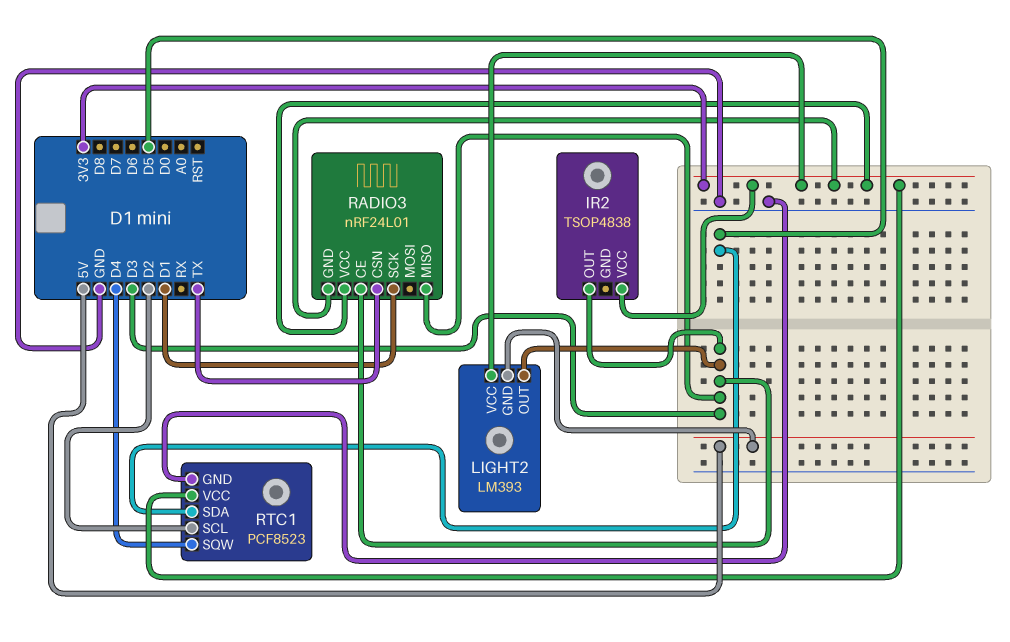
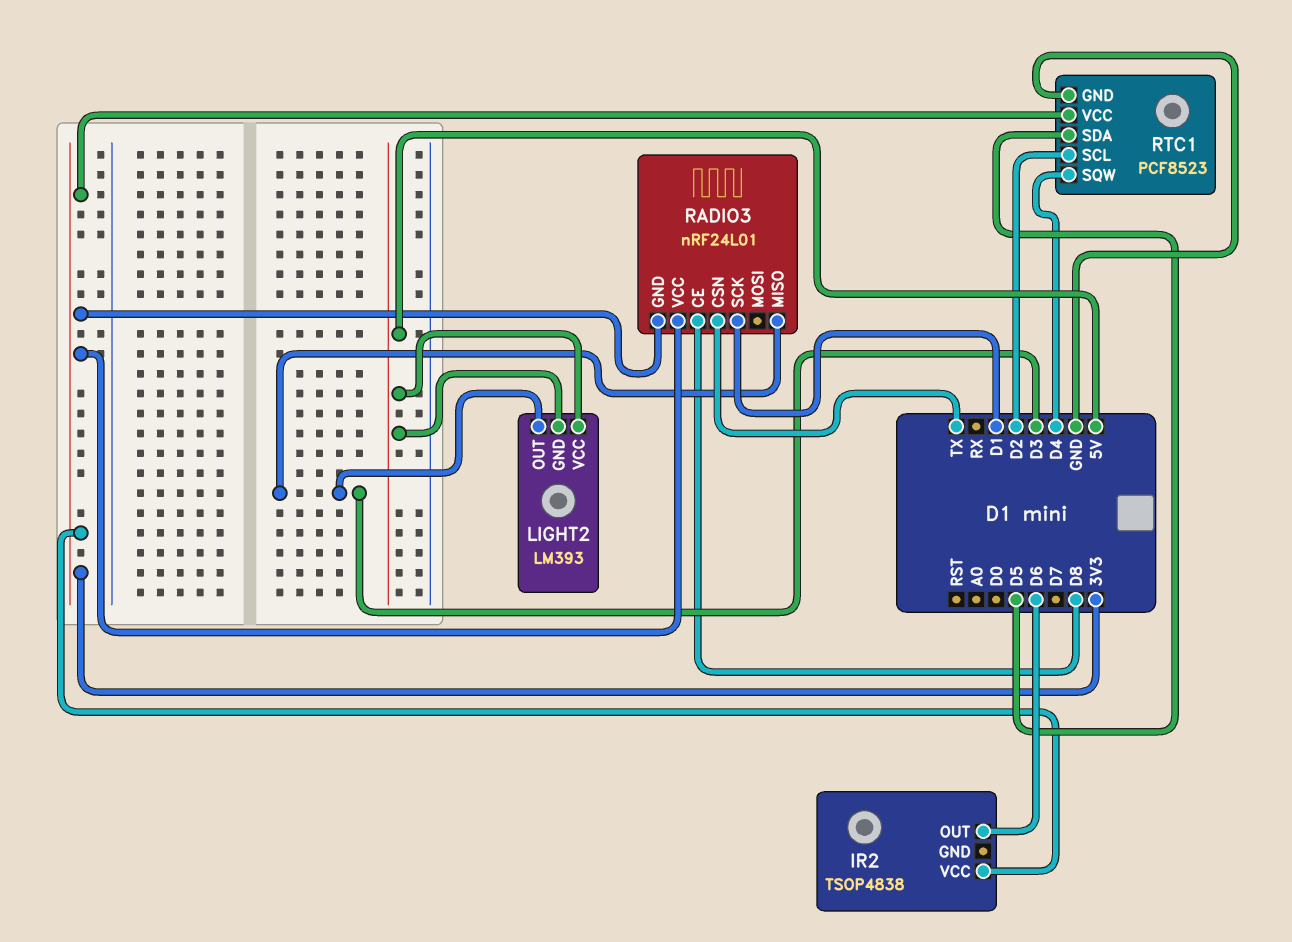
IR2 pin OUT: D3 -> D6
LIGHT2 pin VCC: 3V3 -> 5V
RADIO3 pin CE: D3 -> D8

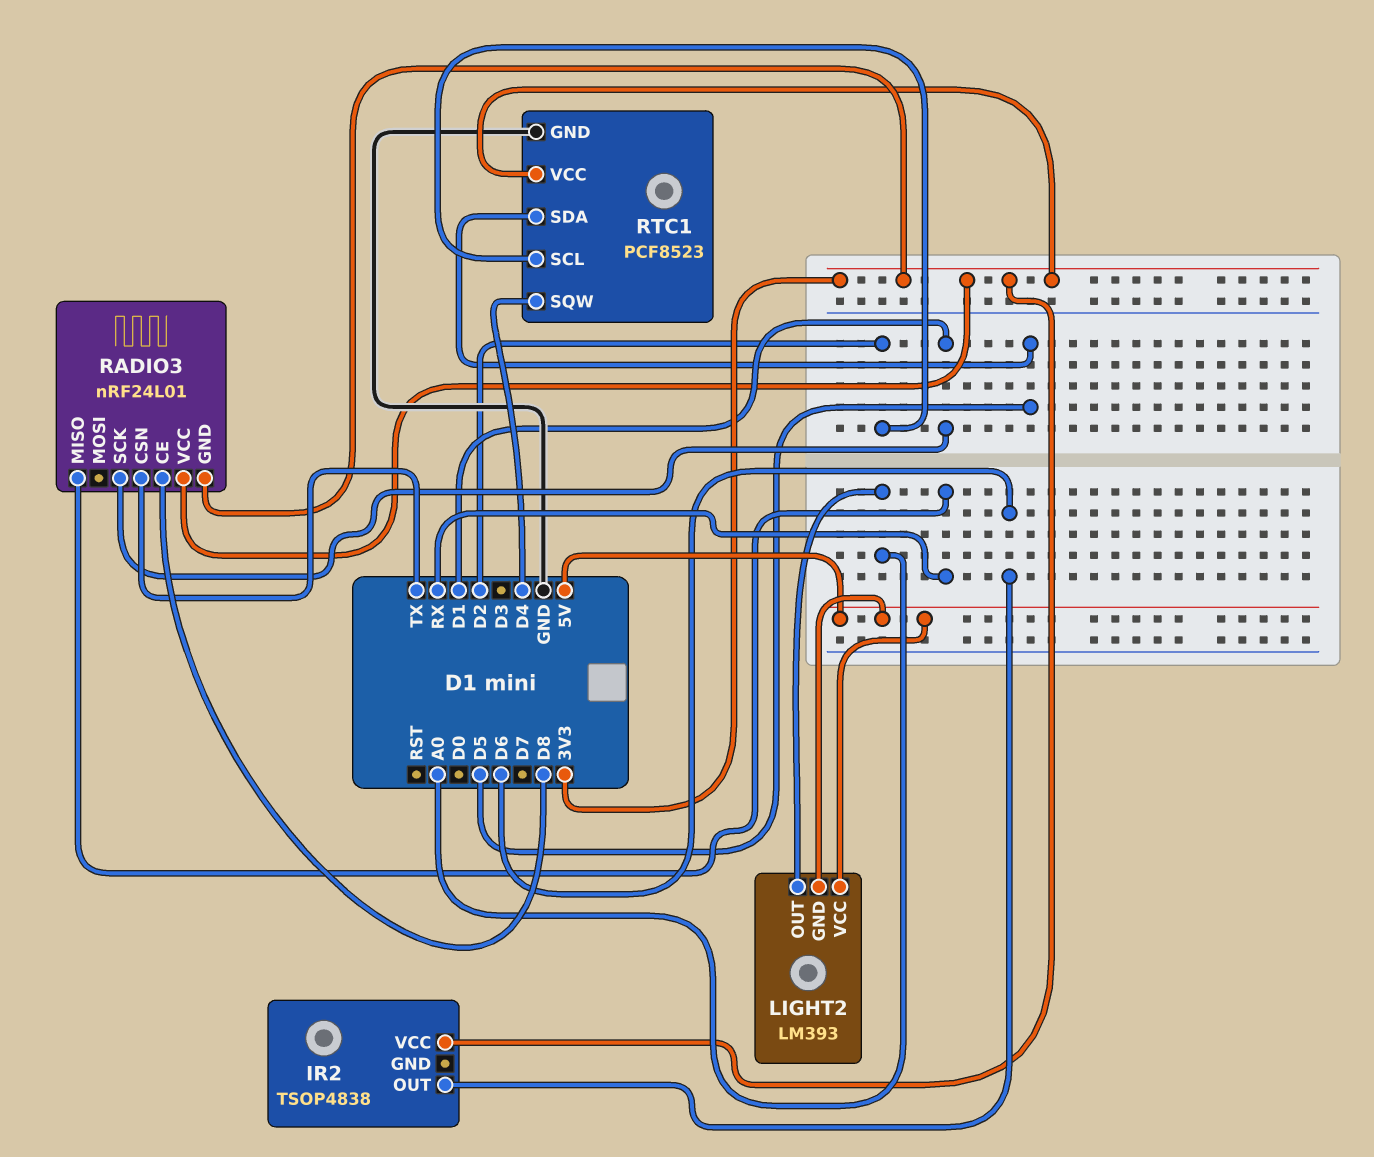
LIGHT2 pin OUT: D3 -> A0
RADIO3 pin MISO: D3 -> RX

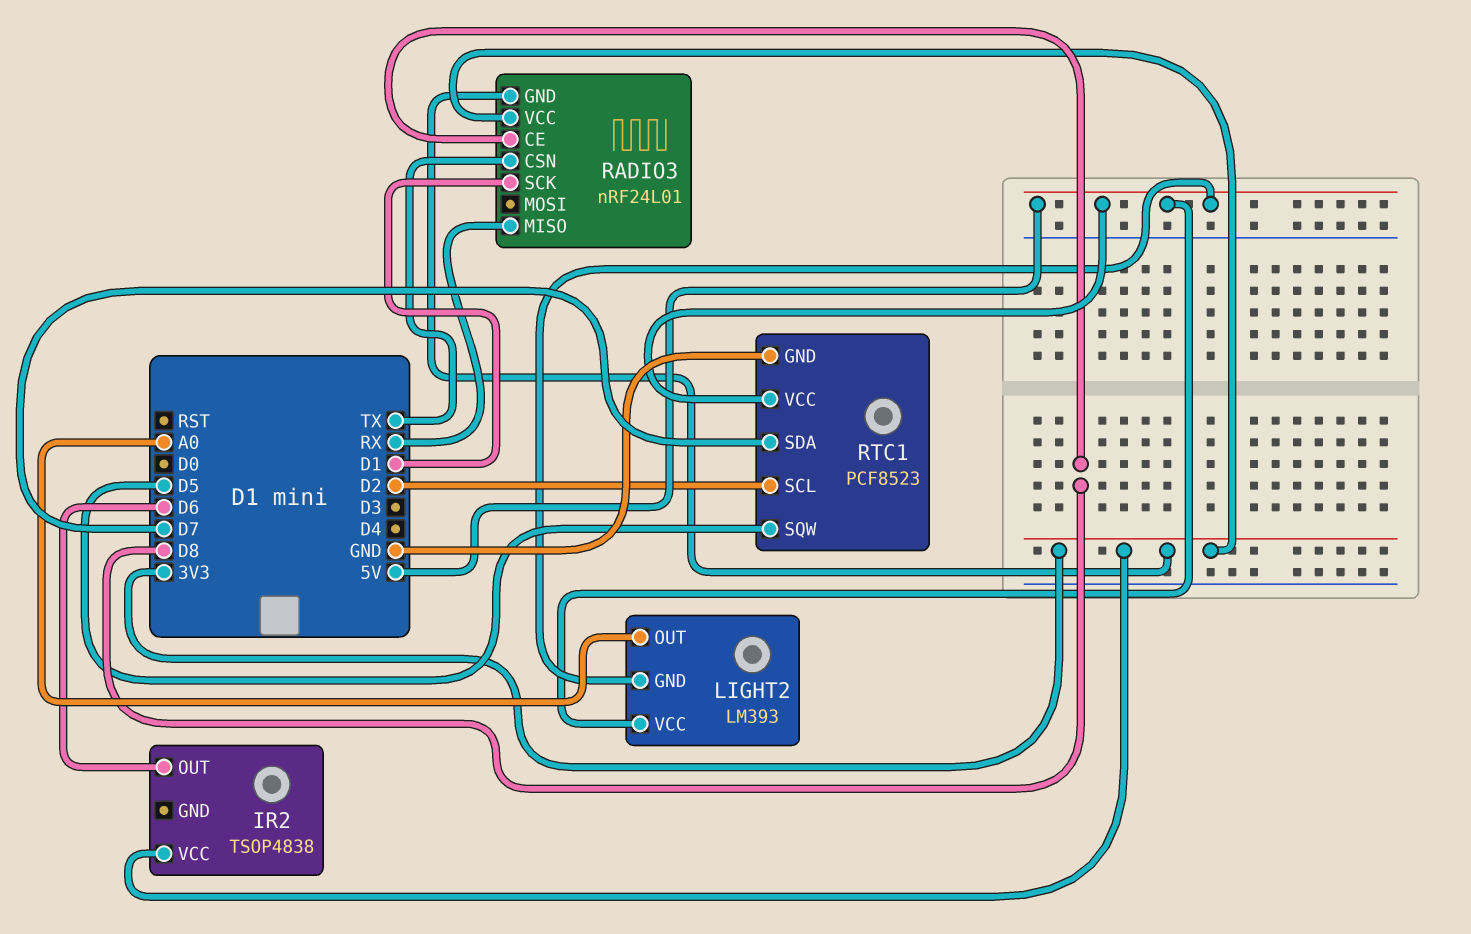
RTC1 pin SDA: D5 -> D7
RTC1 pin SQW: D4 -> D5
RTC1 pin VCC: 3V3 -> 5V

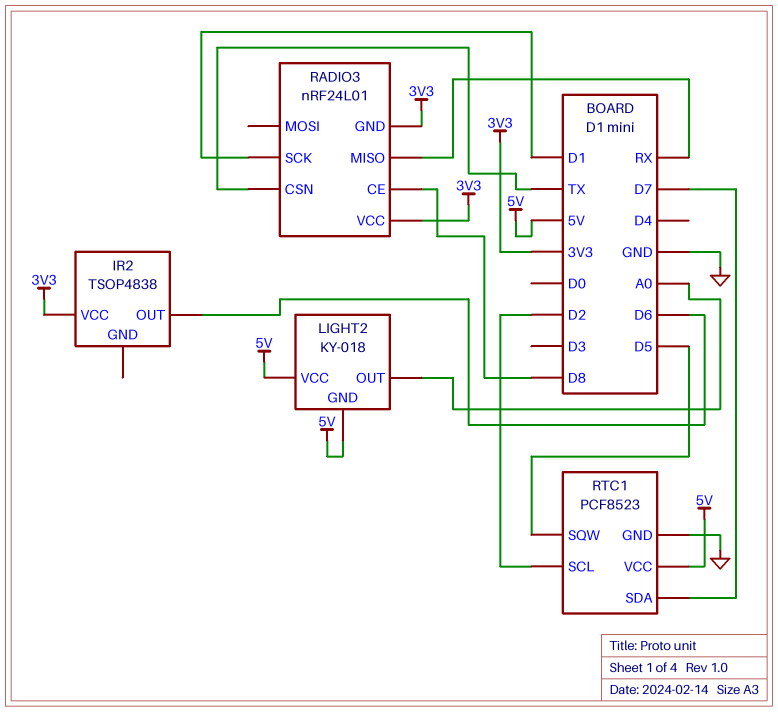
LIGHT2: LM393 -> KY-018

